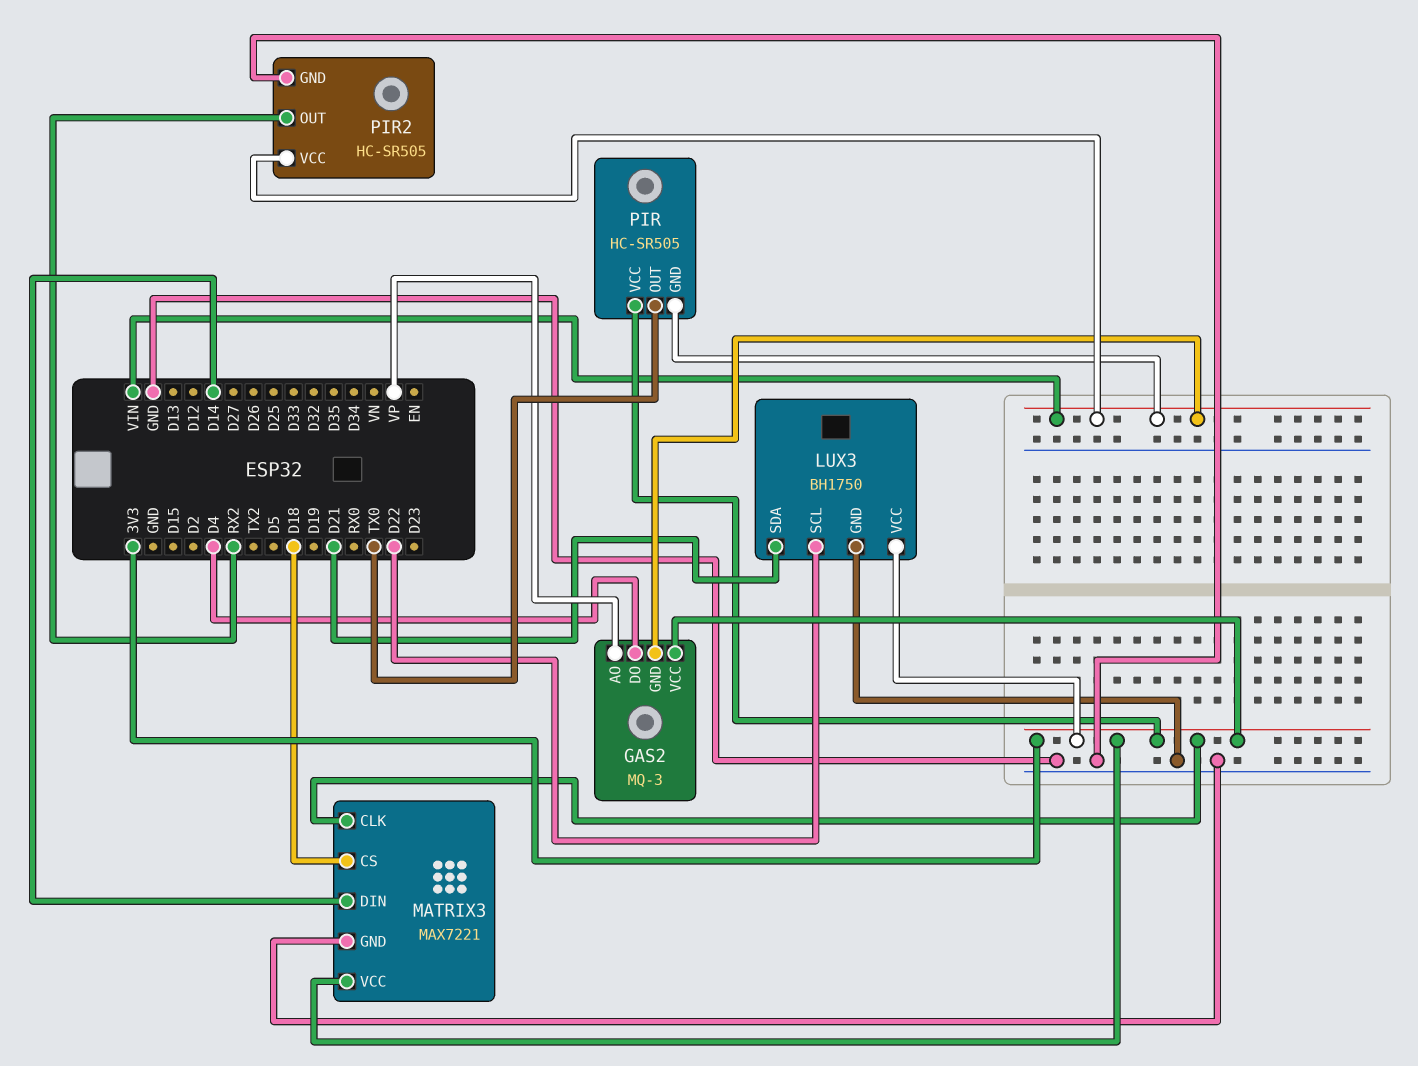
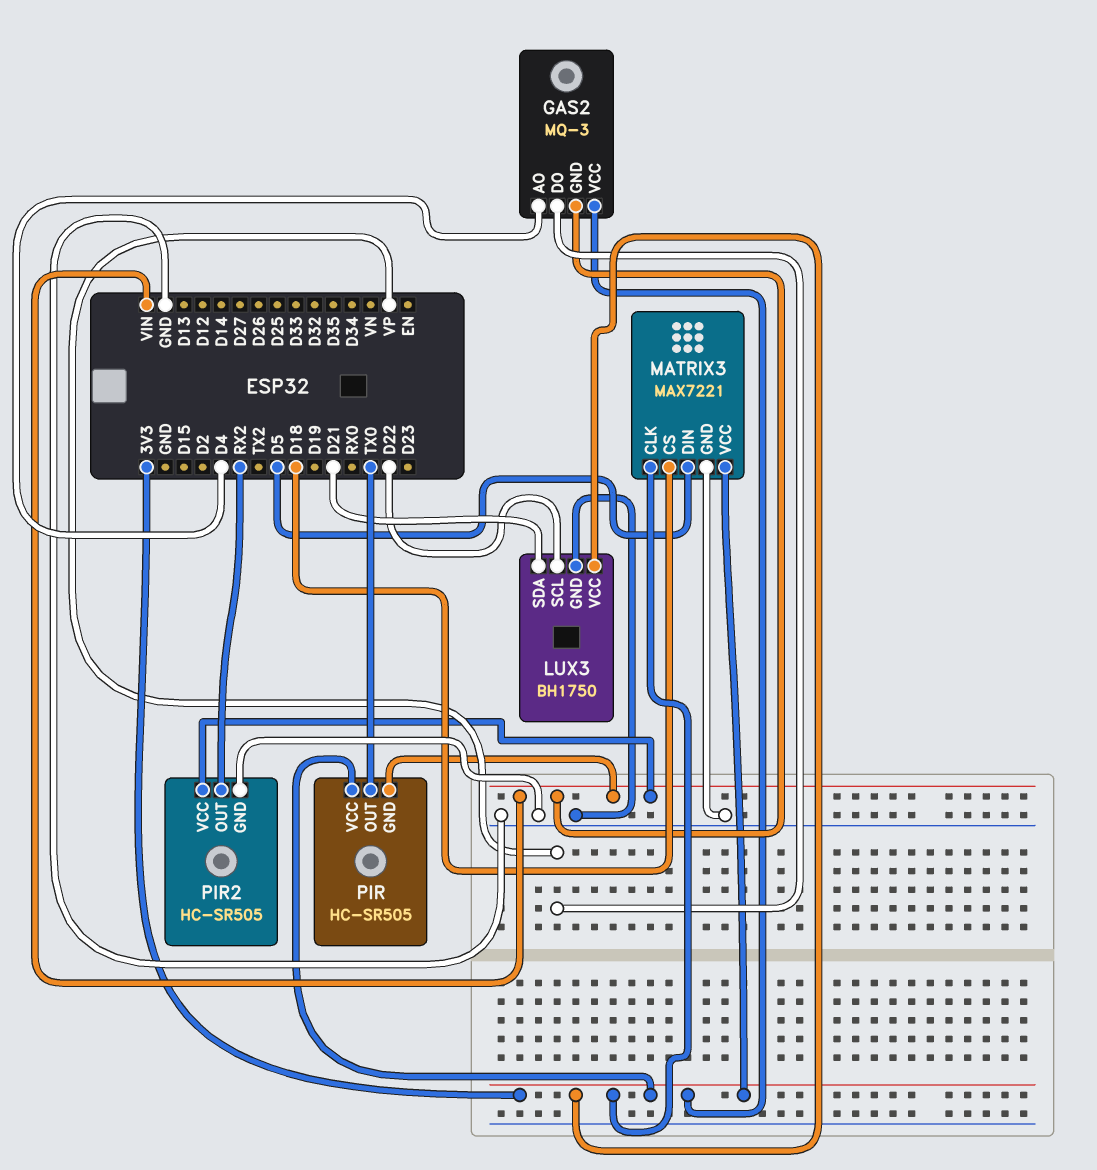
GAS2 pin AO: VP -> D4
GAS2 pin DO: D4 -> VP
MATRIX3 pin DIN: D14 -> D5

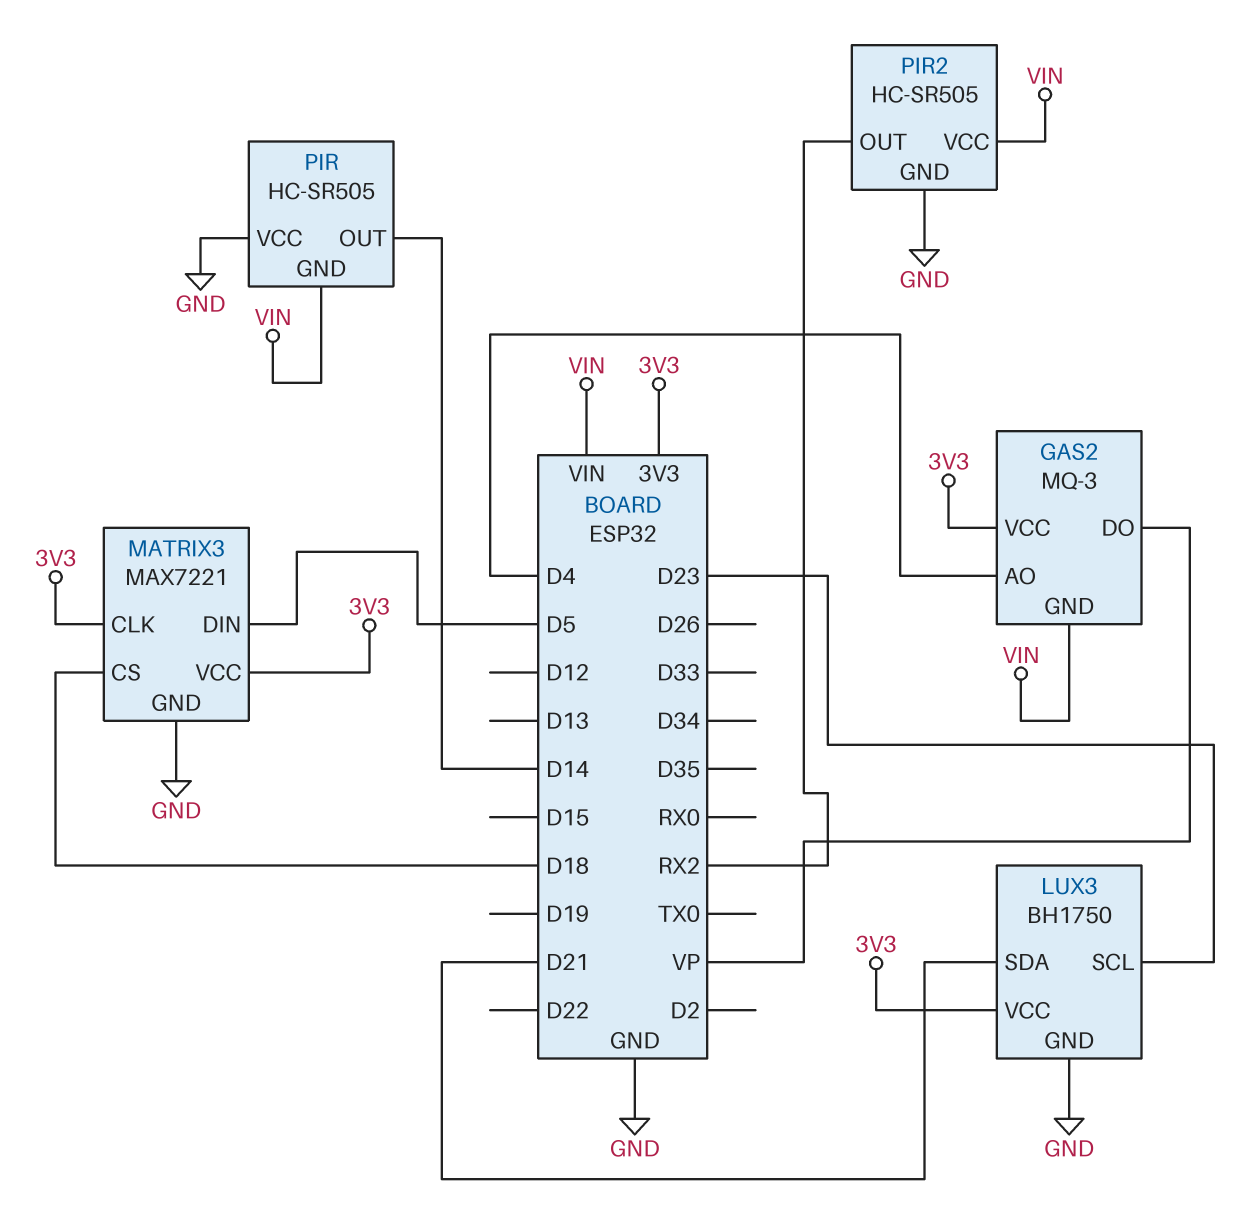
LUX3 pin SCL: D22 -> D23
PIR pin OUT: TX0 -> D14
PIR pin VCC: 3V3 -> GND

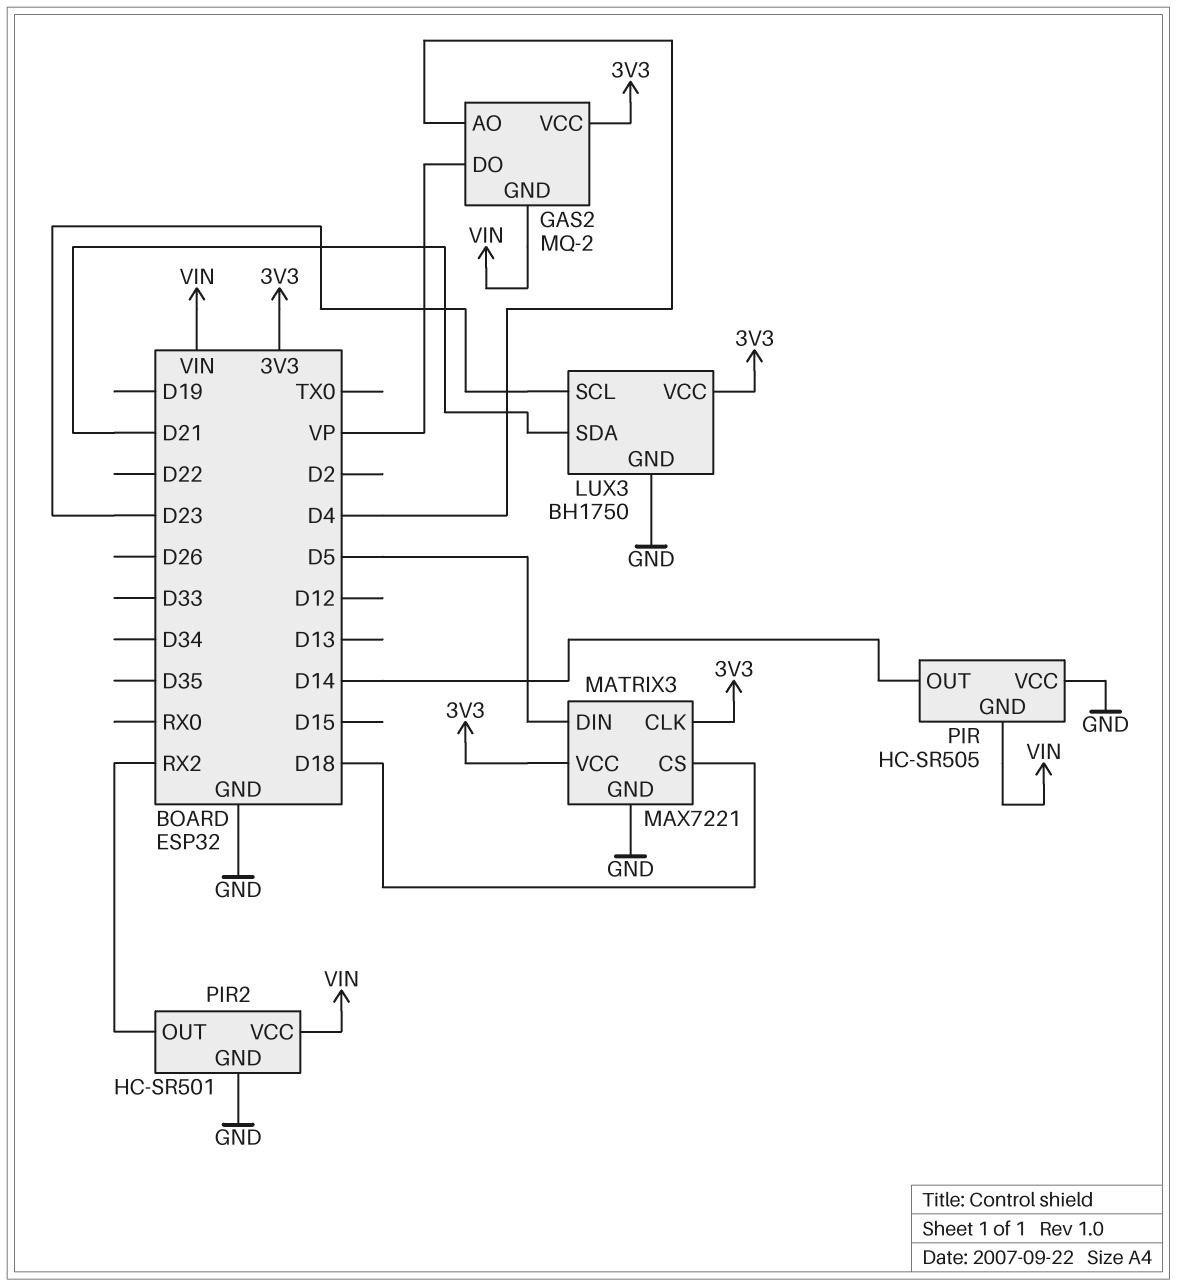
GAS2: MQ-3 -> MQ-2
PIR2: HC-SR505 -> HC-SR501

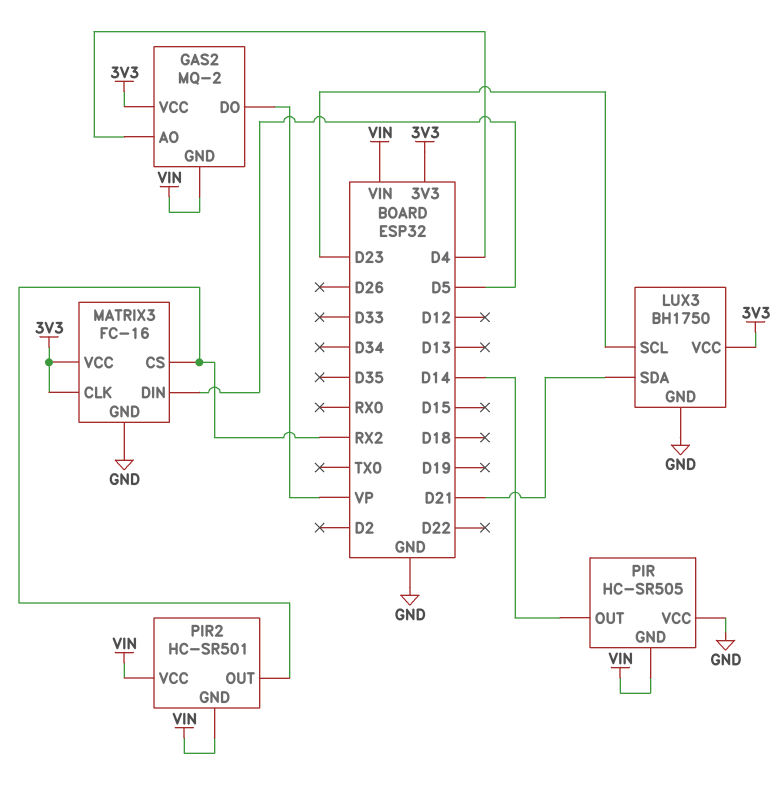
MATRIX3: MAX7221 -> FC-16
MATRIX3 pin CS: D18 -> RX2
PIR2 pin GND: GND -> VIN

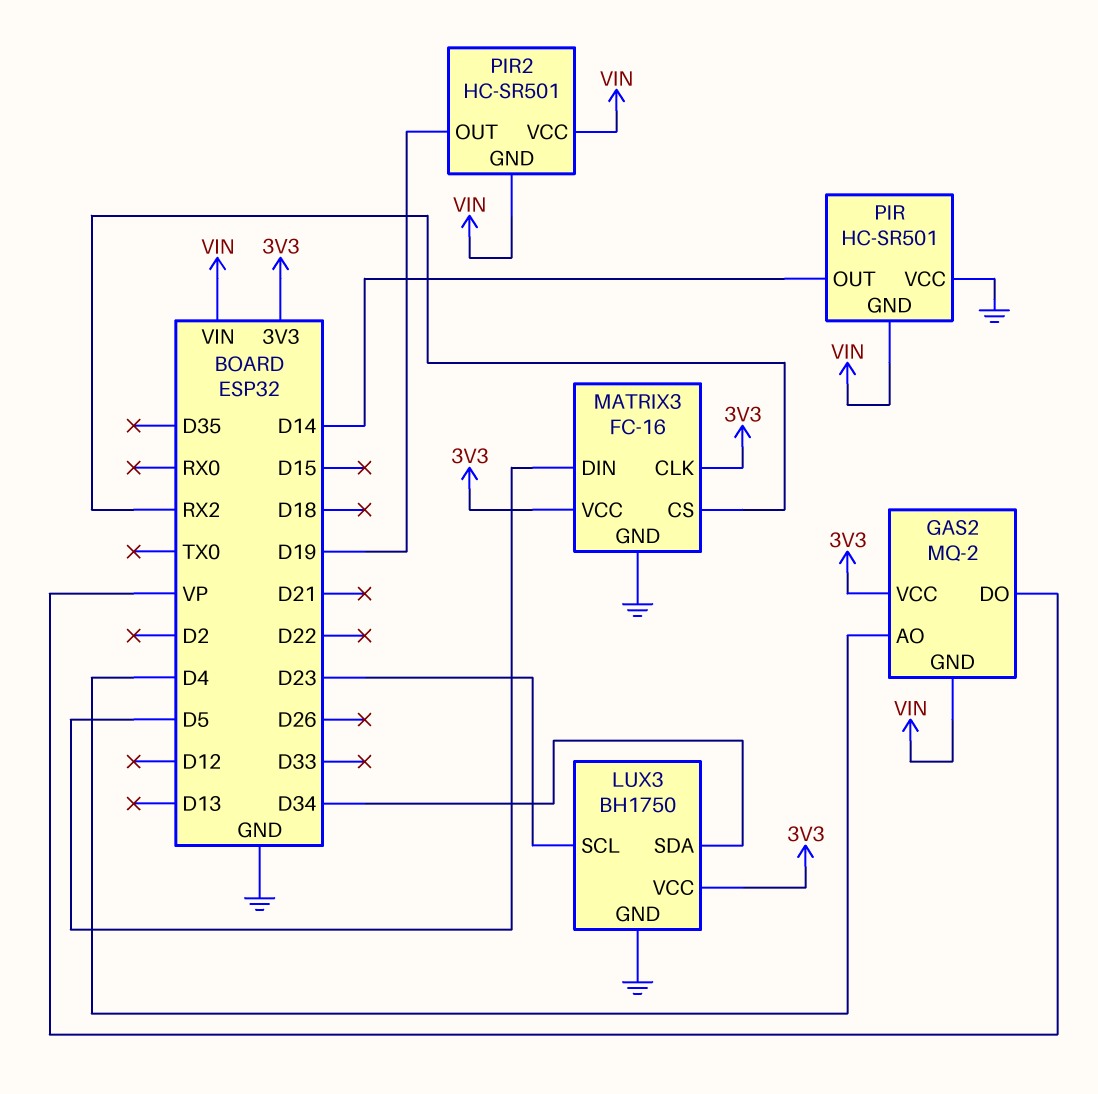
LUX3 pin SDA: D21 -> D34
PIR: HC-SR505 -> HC-SR501
PIR2 pin OUT: RX2 -> D19

